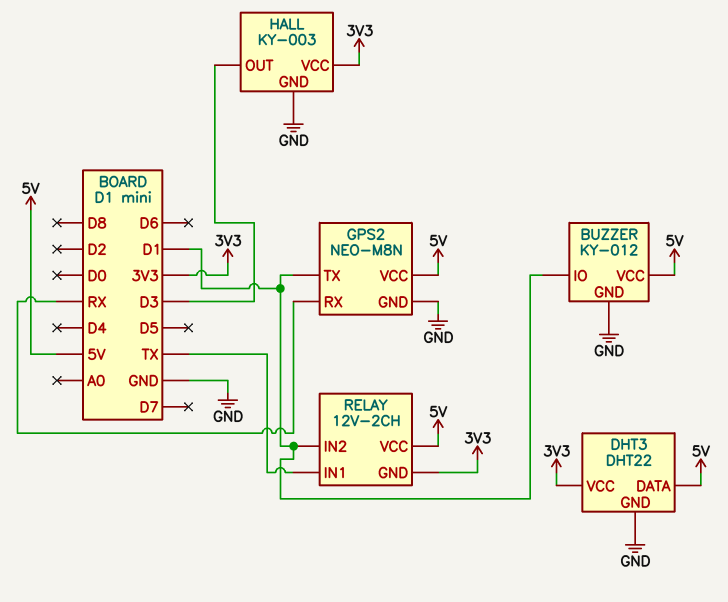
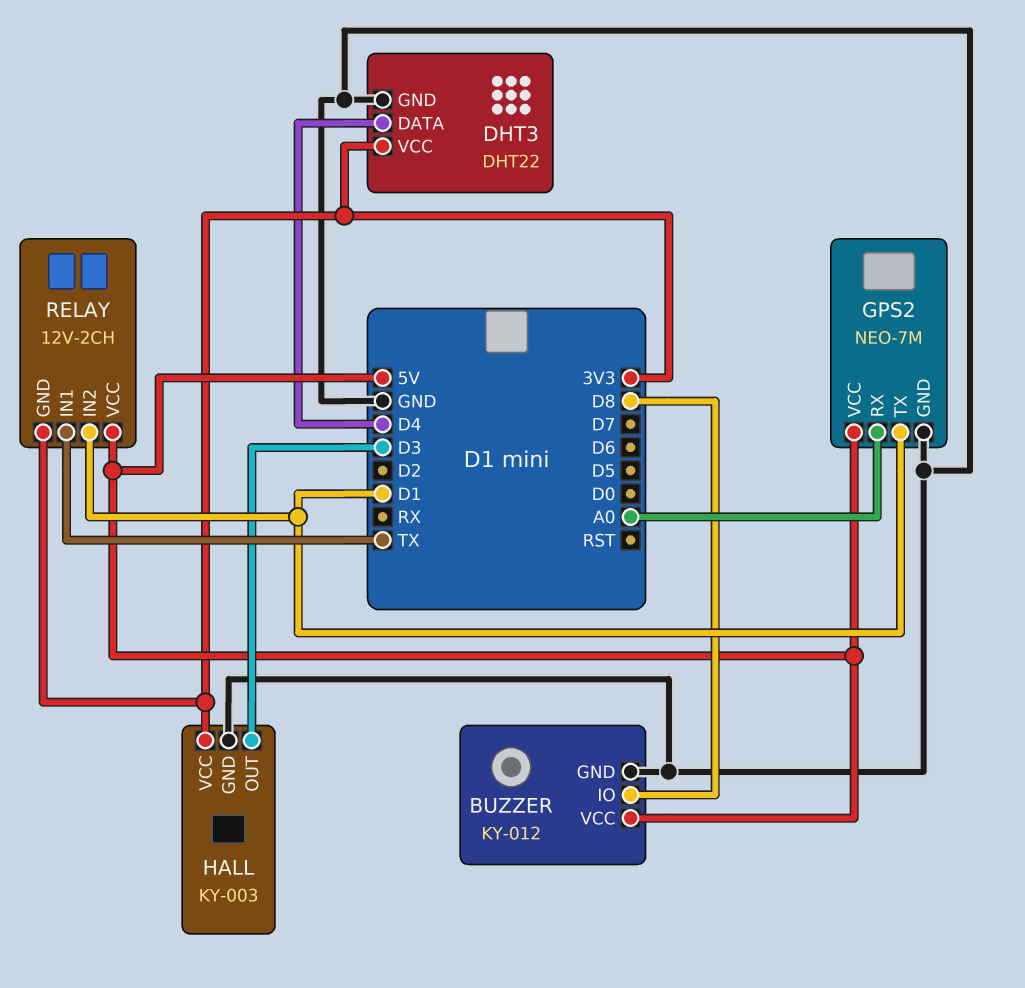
BUZZER pin IO: D1 -> D8
DHT3 pin DATA: 5V -> D4
GPS2: NEO-M8N -> NEO-7M
GPS2 pin RX: RX -> A0

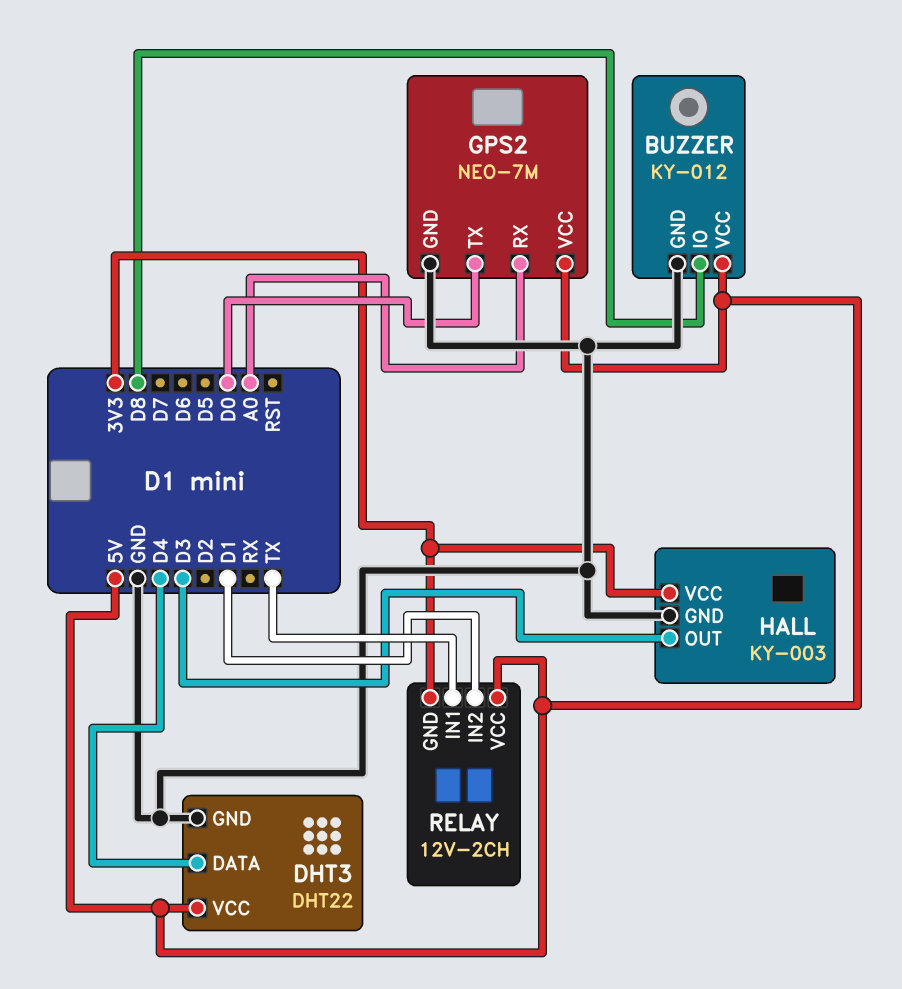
DHT3 pin VCC: 3V3 -> 5V
GPS2 pin TX: D1 -> D0

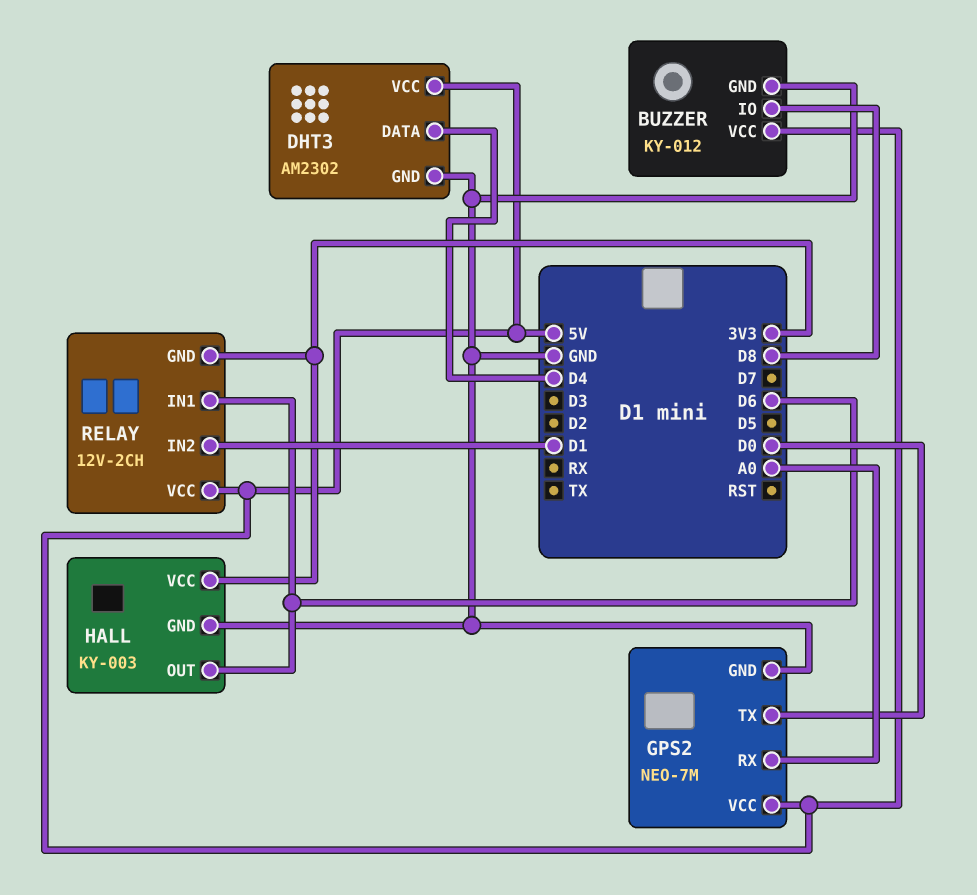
DHT3: DHT22 -> AM2302
HALL pin OUT: D3 -> D6
RELAY pin IN1: TX -> D6

